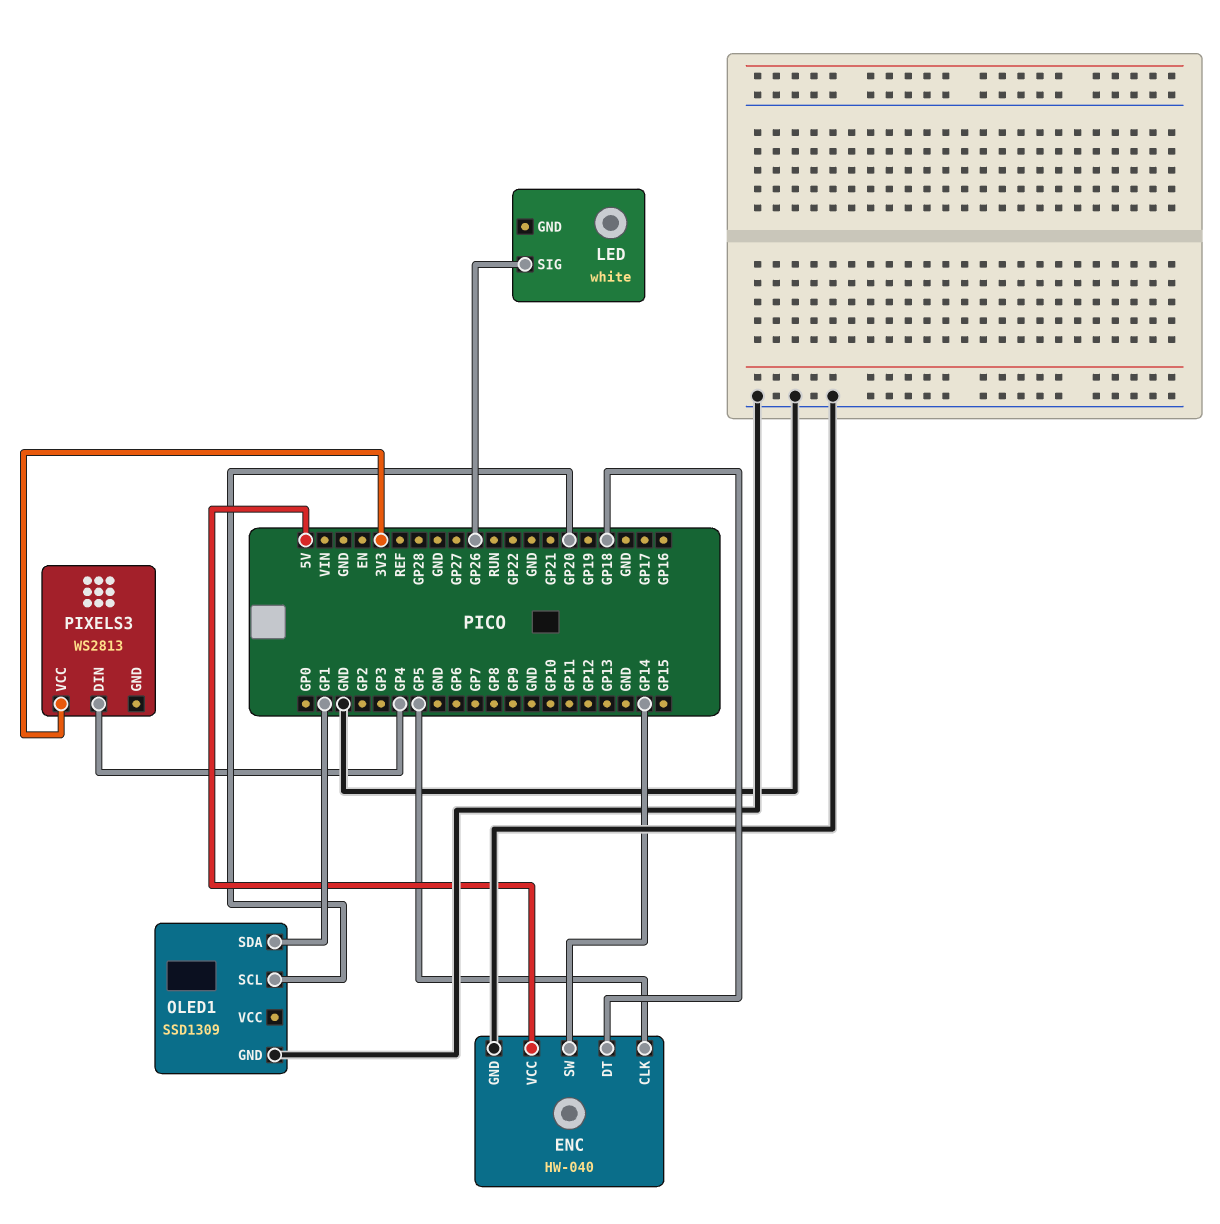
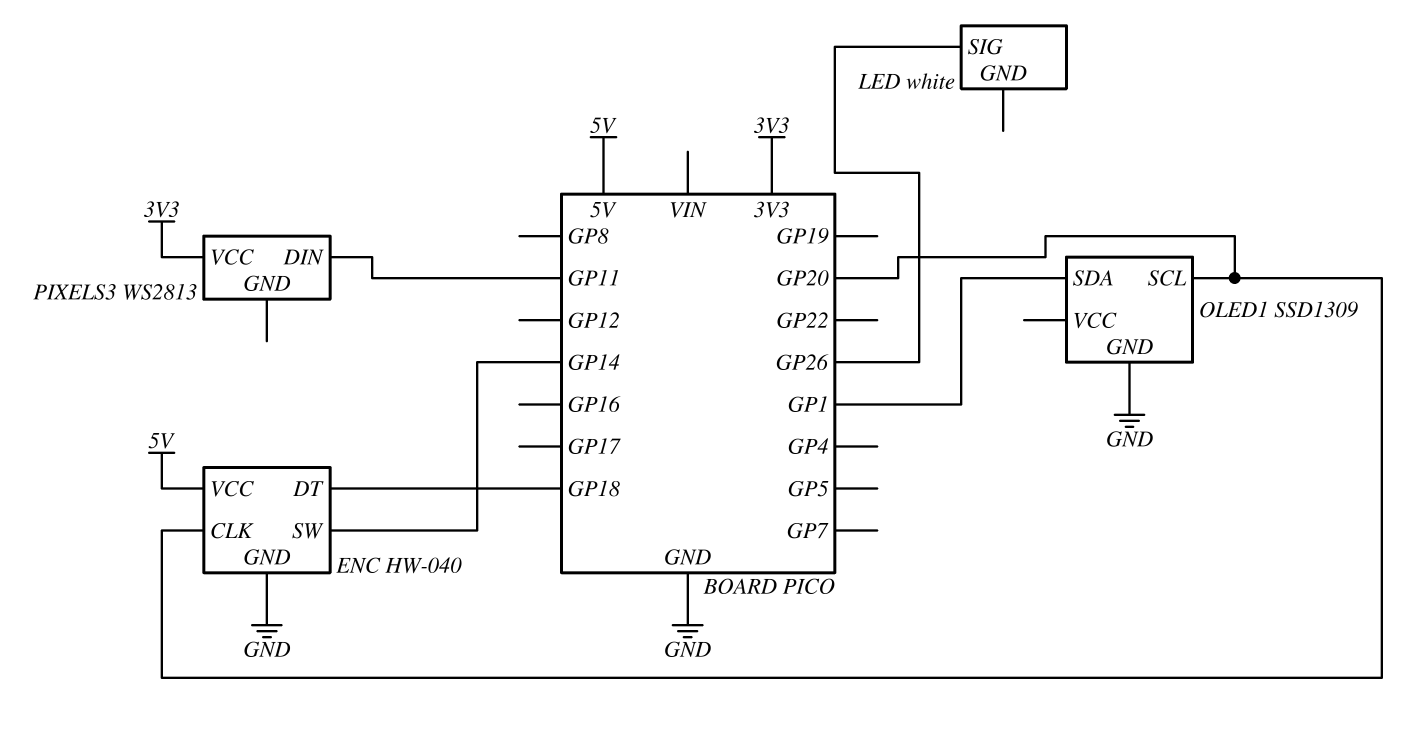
ENC pin CLK: GP5 -> GP20
PIXELS3 pin DIN: GP4 -> GP11

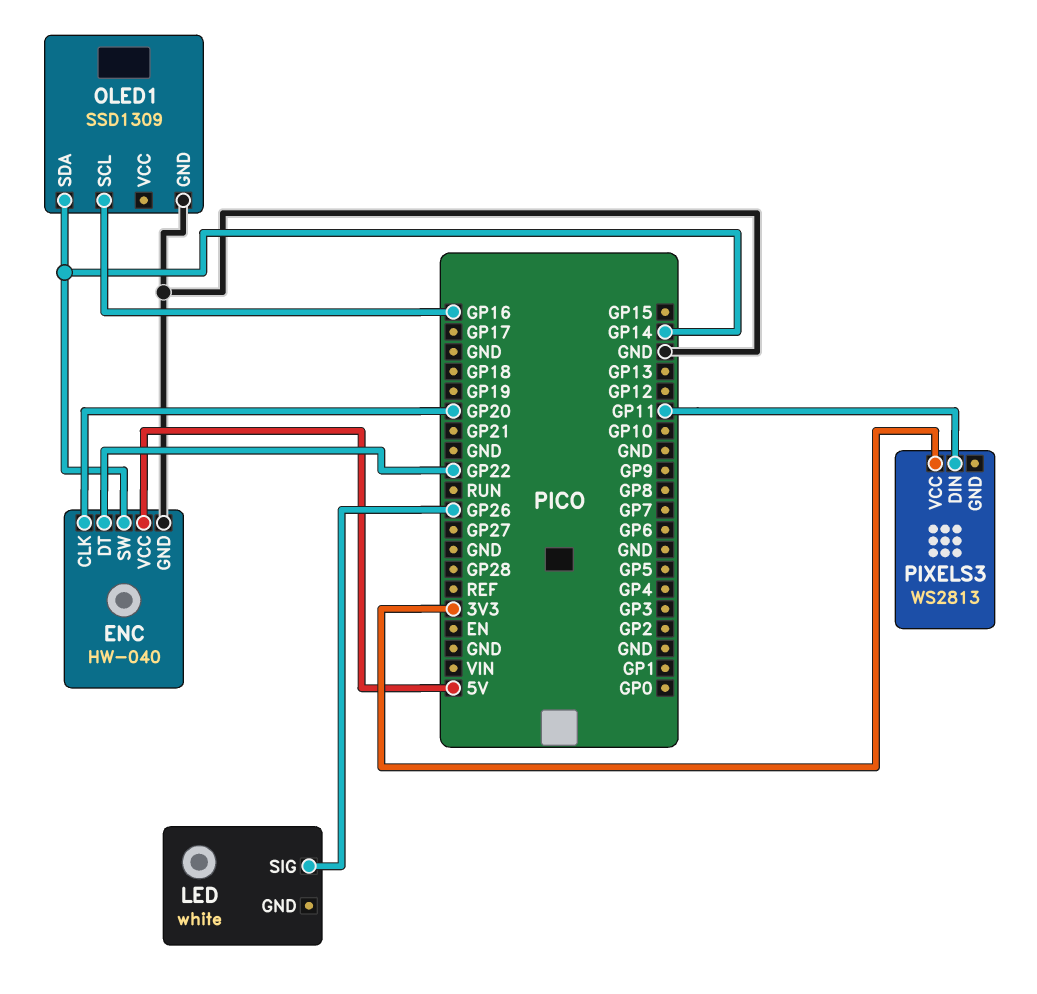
ENC pin DT: GP18 -> GP22
OLED1 pin SCL: GP20 -> GP16
OLED1 pin SDA: GP1 -> GP14

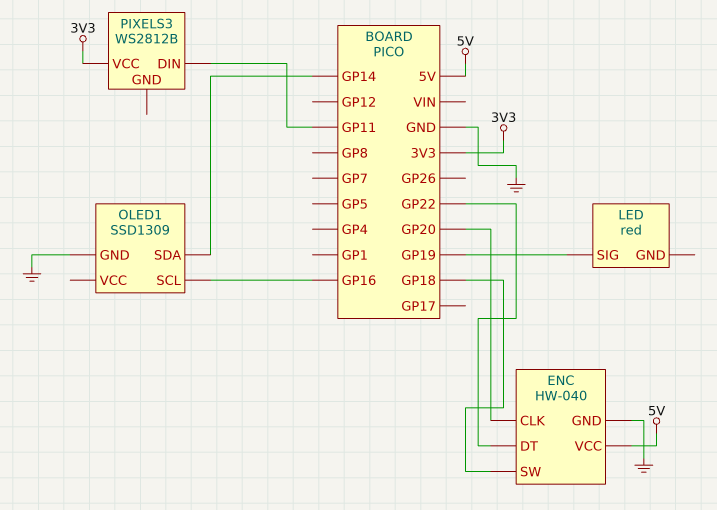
ENC pin SW: GP14 -> GP18
LED: white -> red
LED pin SIG: GP26 -> GP19
PIXELS3: WS2813 -> WS2812B

